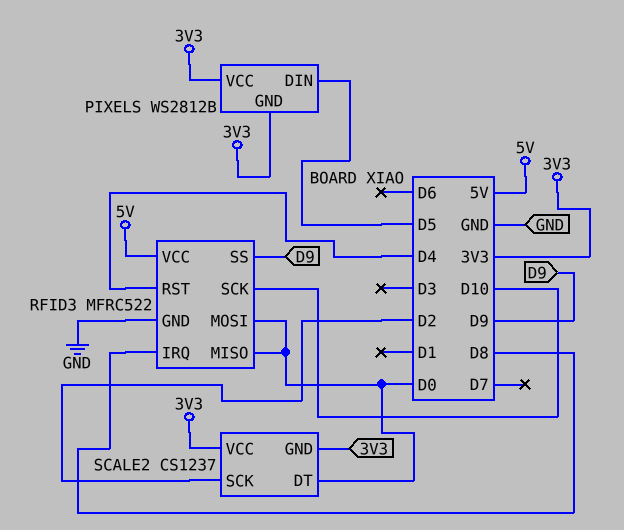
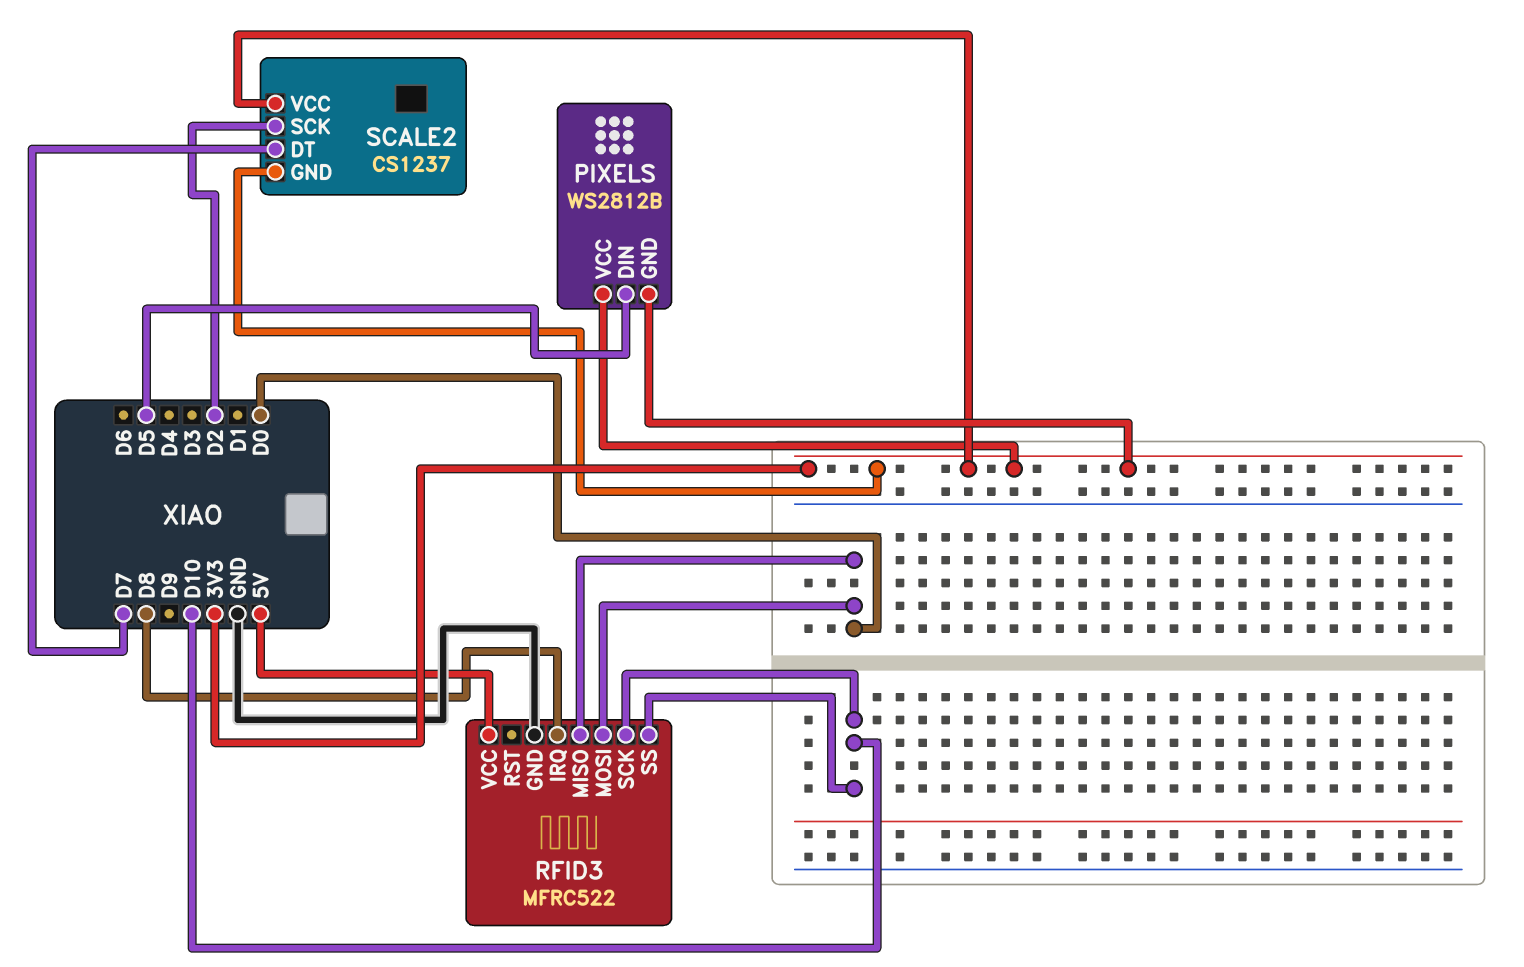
RFID3 pin RST: D4 -> none
RFID3 pin SS: D9 -> D10
SCALE2 pin DT: D0 -> D7

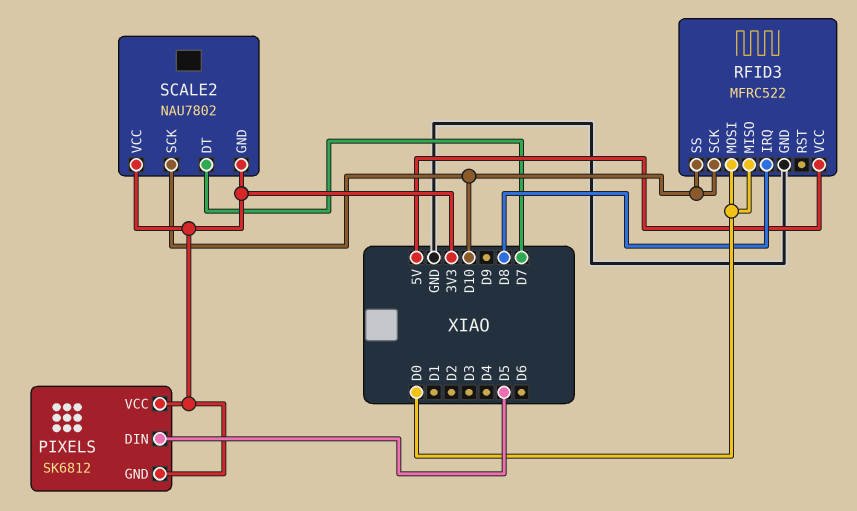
PIXELS: WS2812B -> SK6812
SCALE2: CS1237 -> NAU7802
SCALE2 pin SCK: D2 -> D10

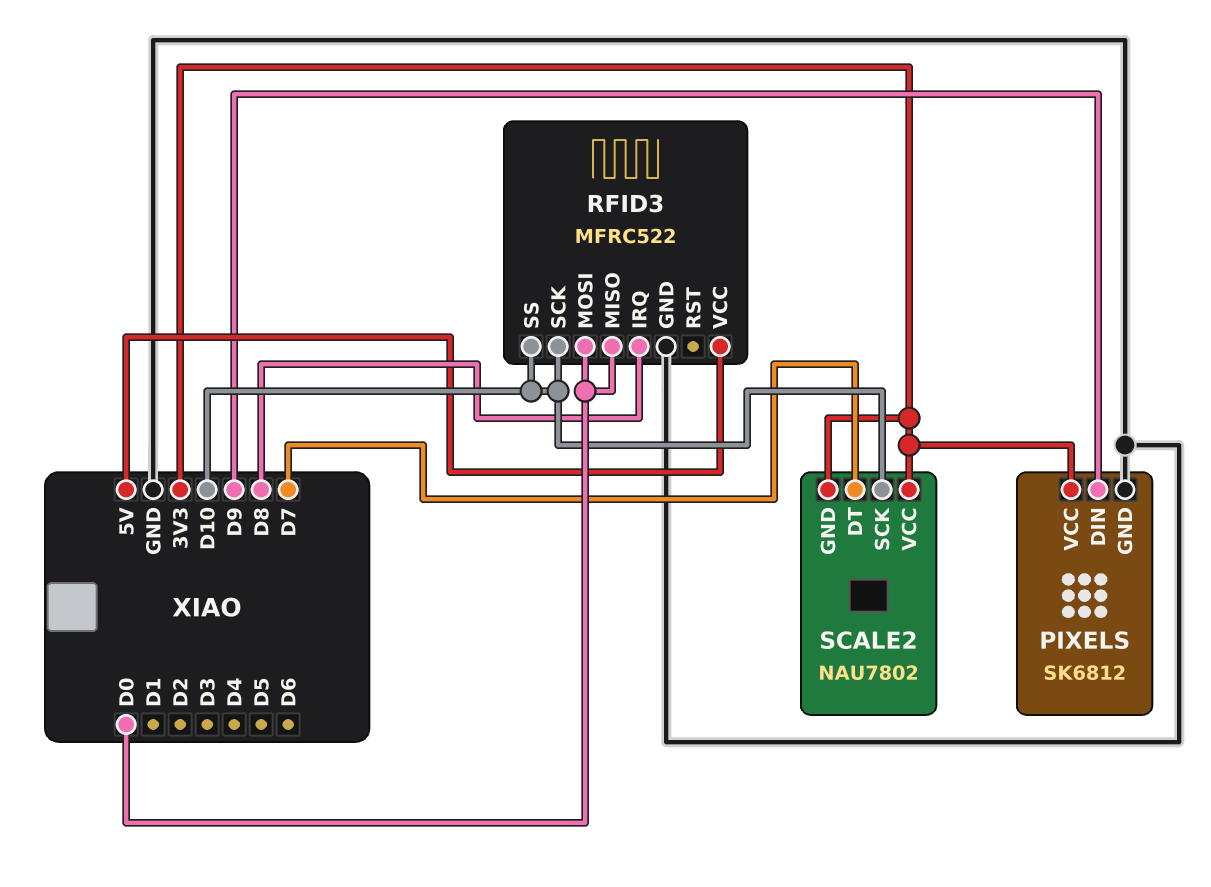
PIXELS pin DIN: D5 -> D9
PIXELS pin GND: 3V3 -> GND

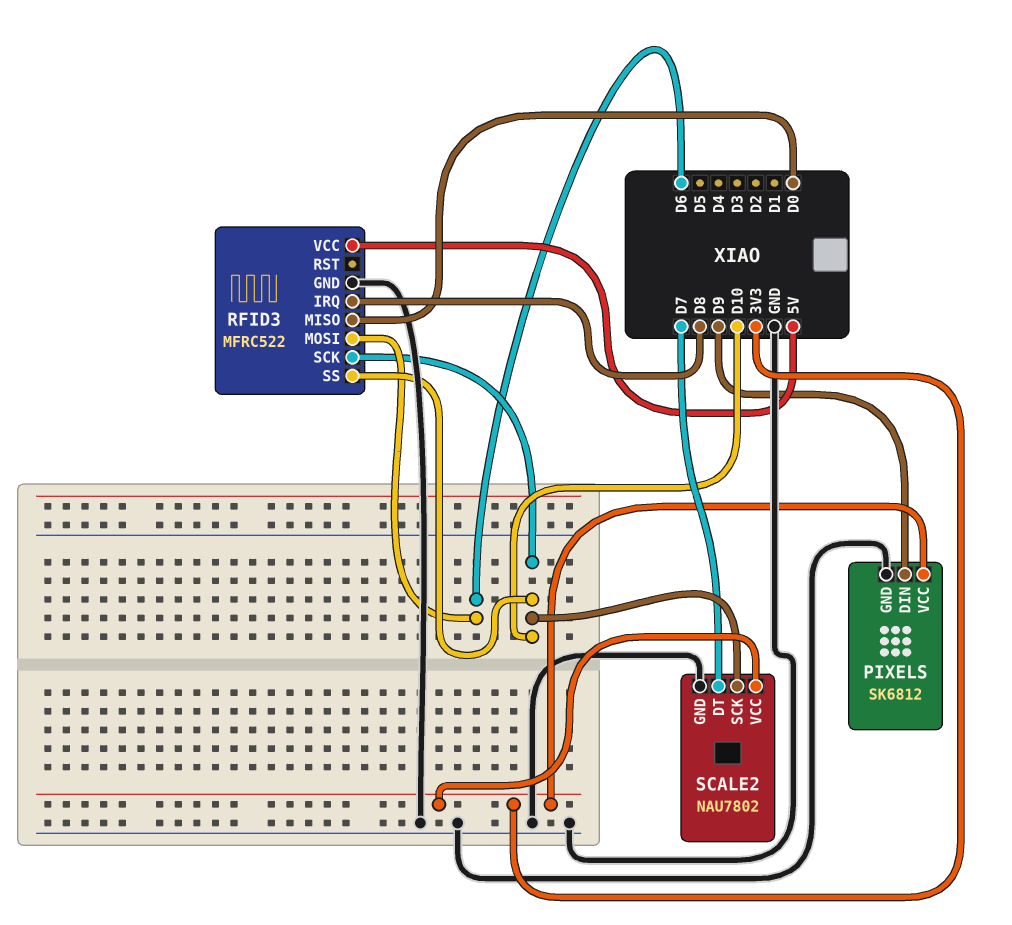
RFID3 pin MOSI: D0 -> D6
SCALE2 pin GND: 3V3 -> GND

